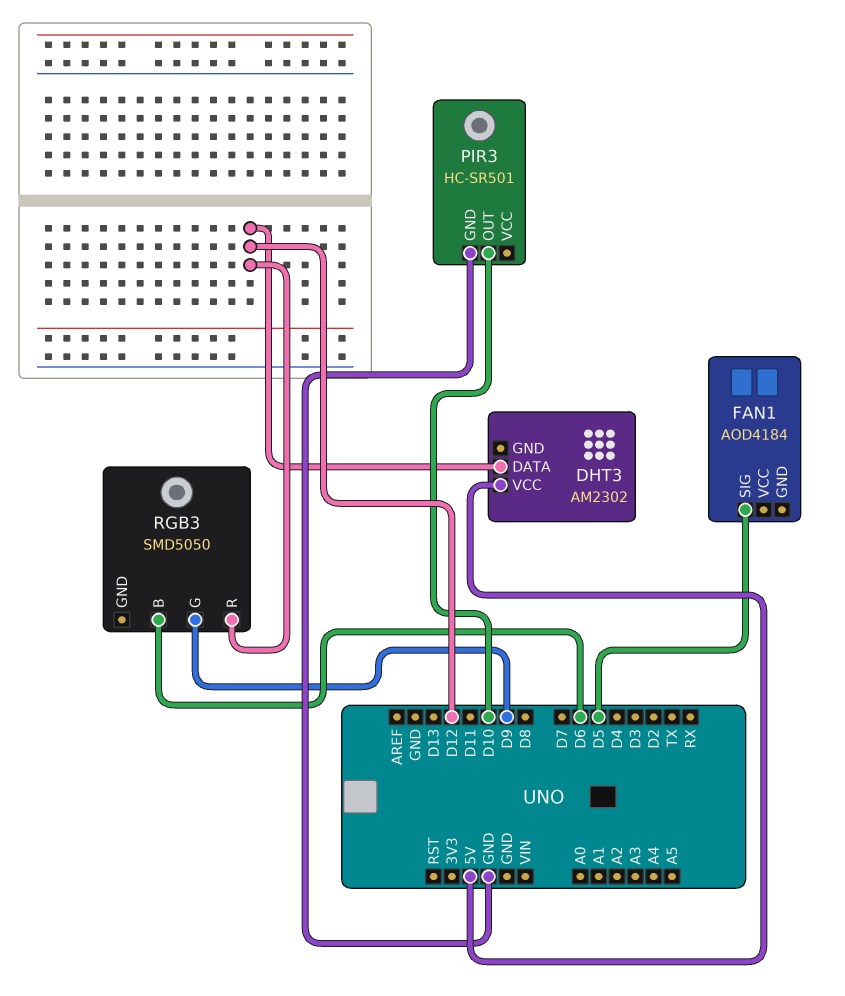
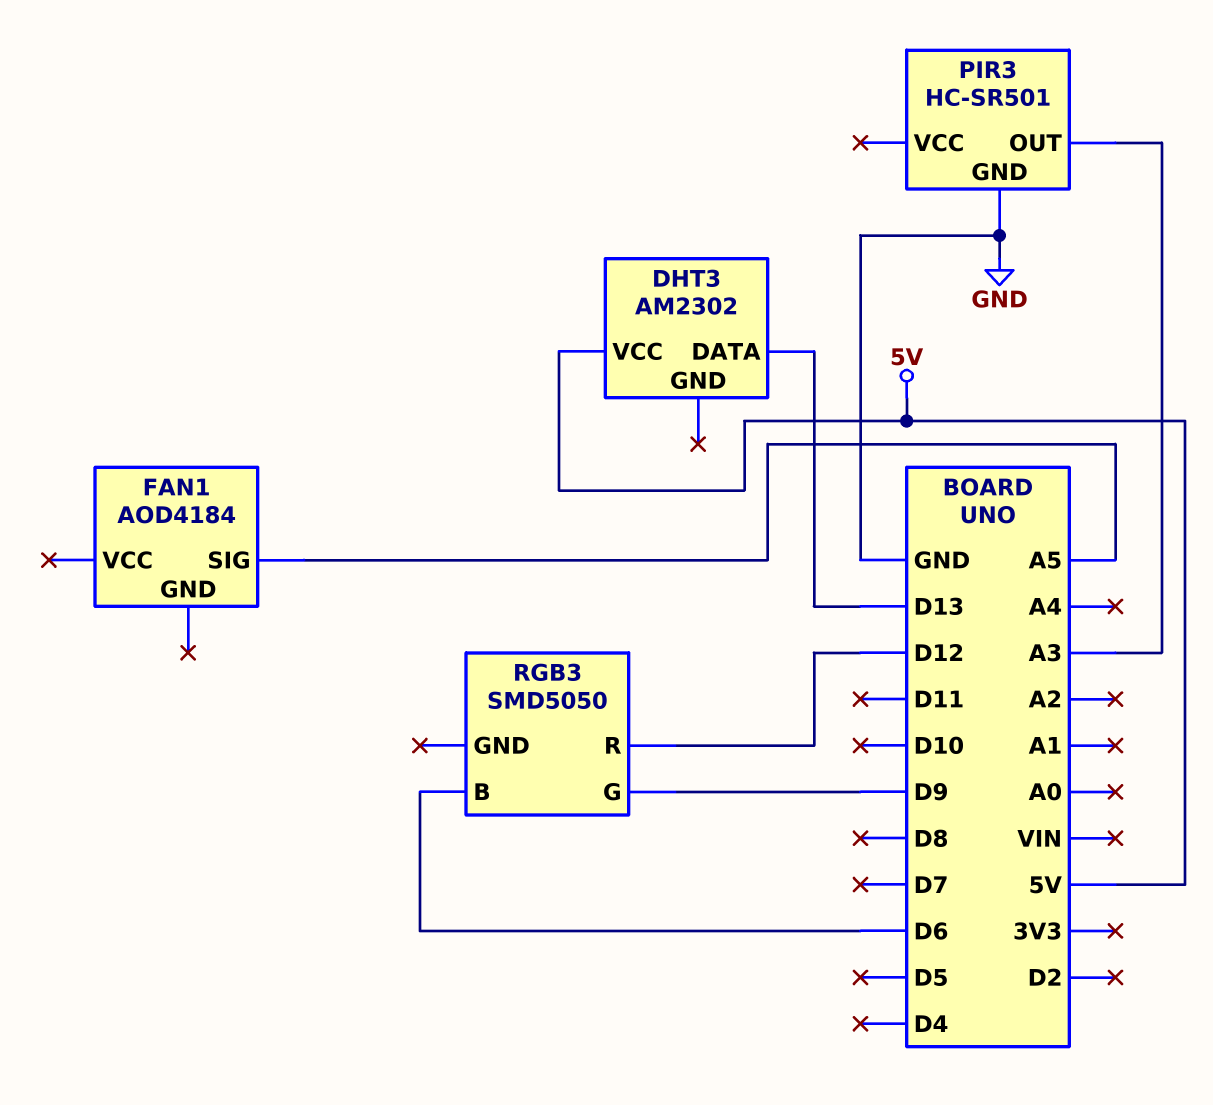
DHT3 pin DATA: D12 -> D13
FAN1 pin SIG: D5 -> A5
PIR3 pin OUT: D10 -> A3

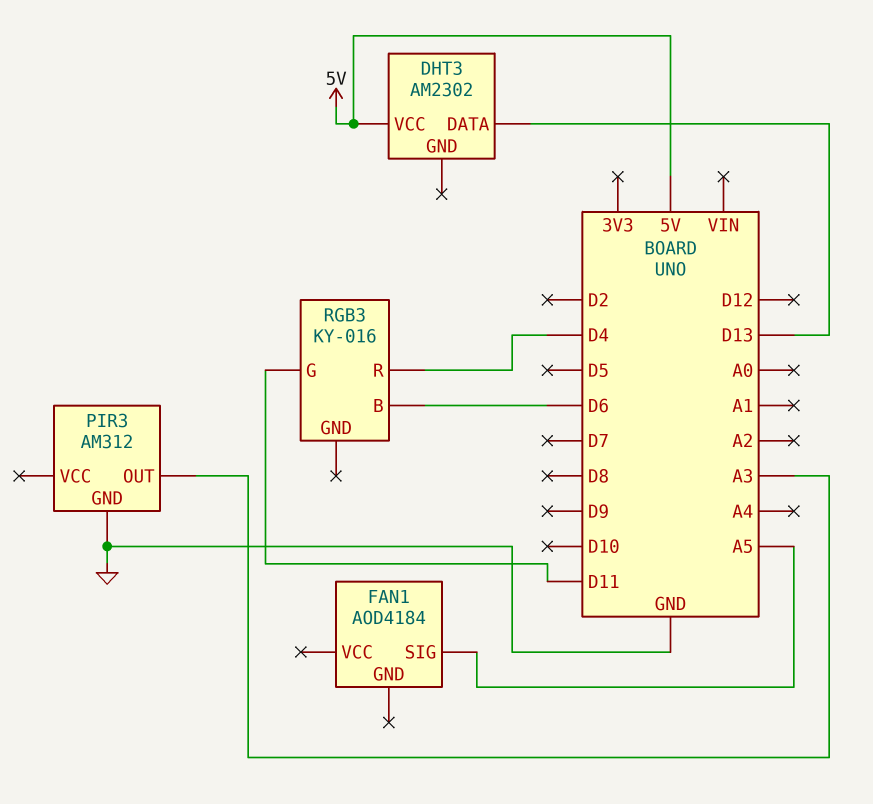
PIR3: HC-SR501 -> AM312
RGB3: SMD5050 -> KY-016
RGB3 pin G: D9 -> D11
RGB3 pin R: D12 -> D4

